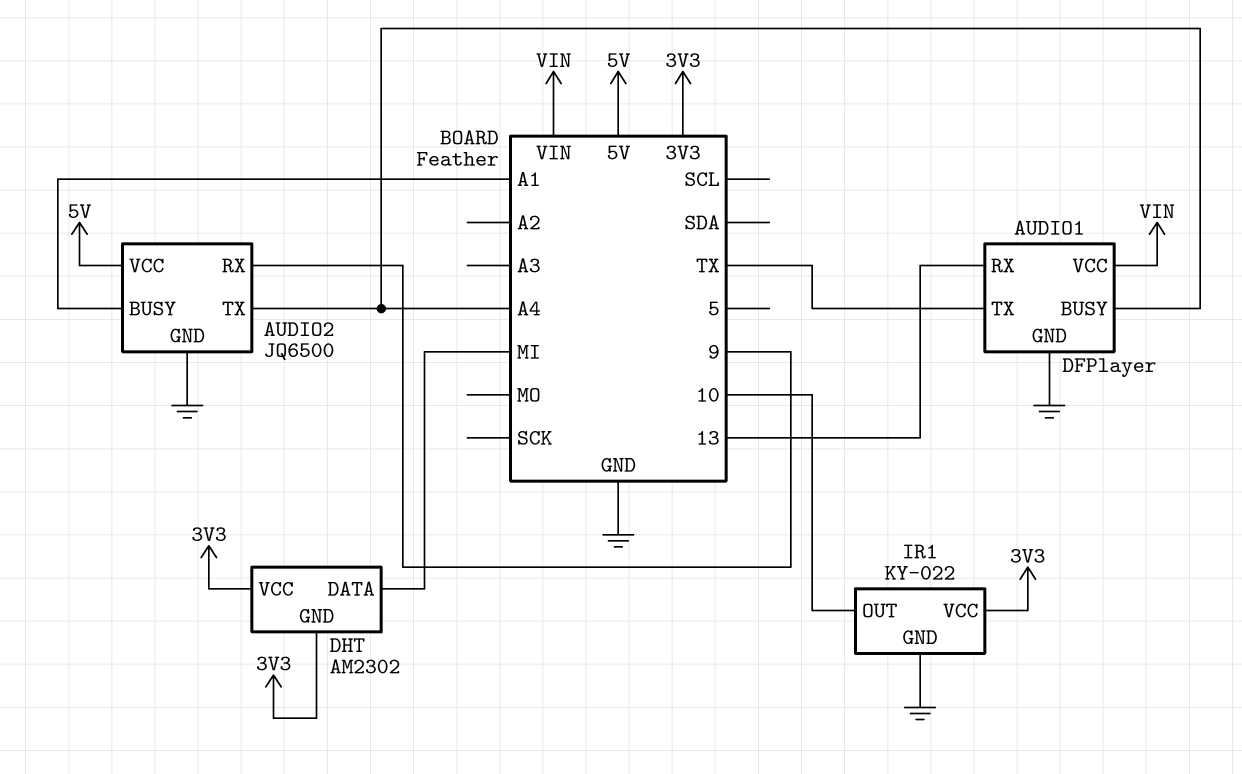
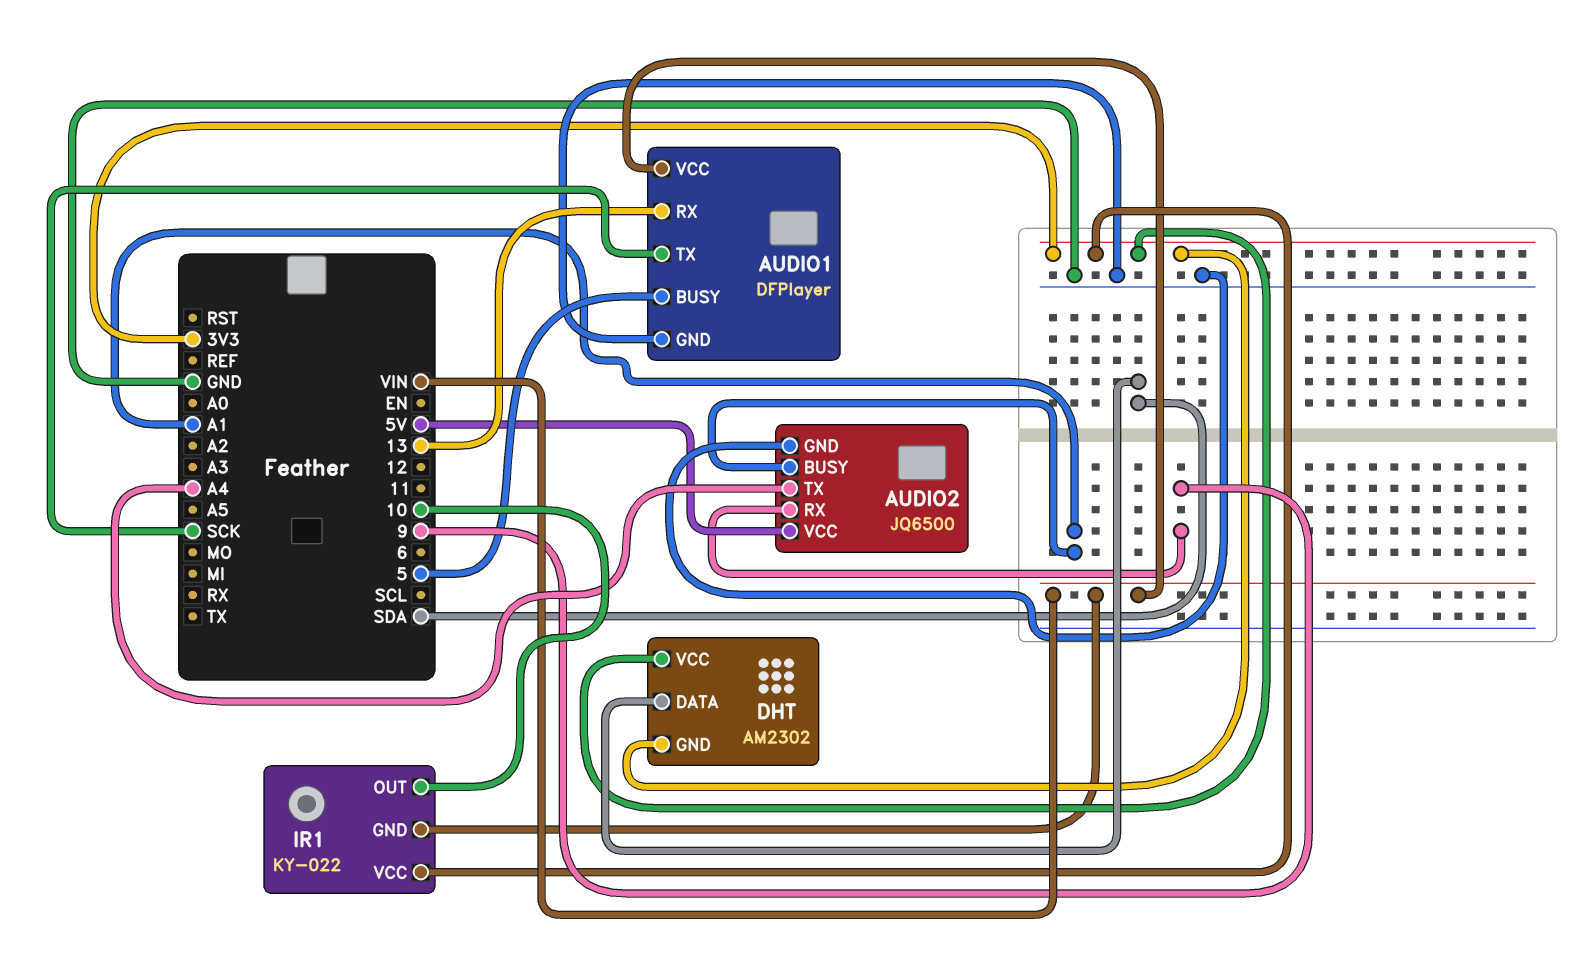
AUDIO1 pin BUSY: A4 -> 5
AUDIO1 pin TX: TX -> SCK
DHT pin DATA: MI -> SDA
IR1 pin GND: GND -> VIN

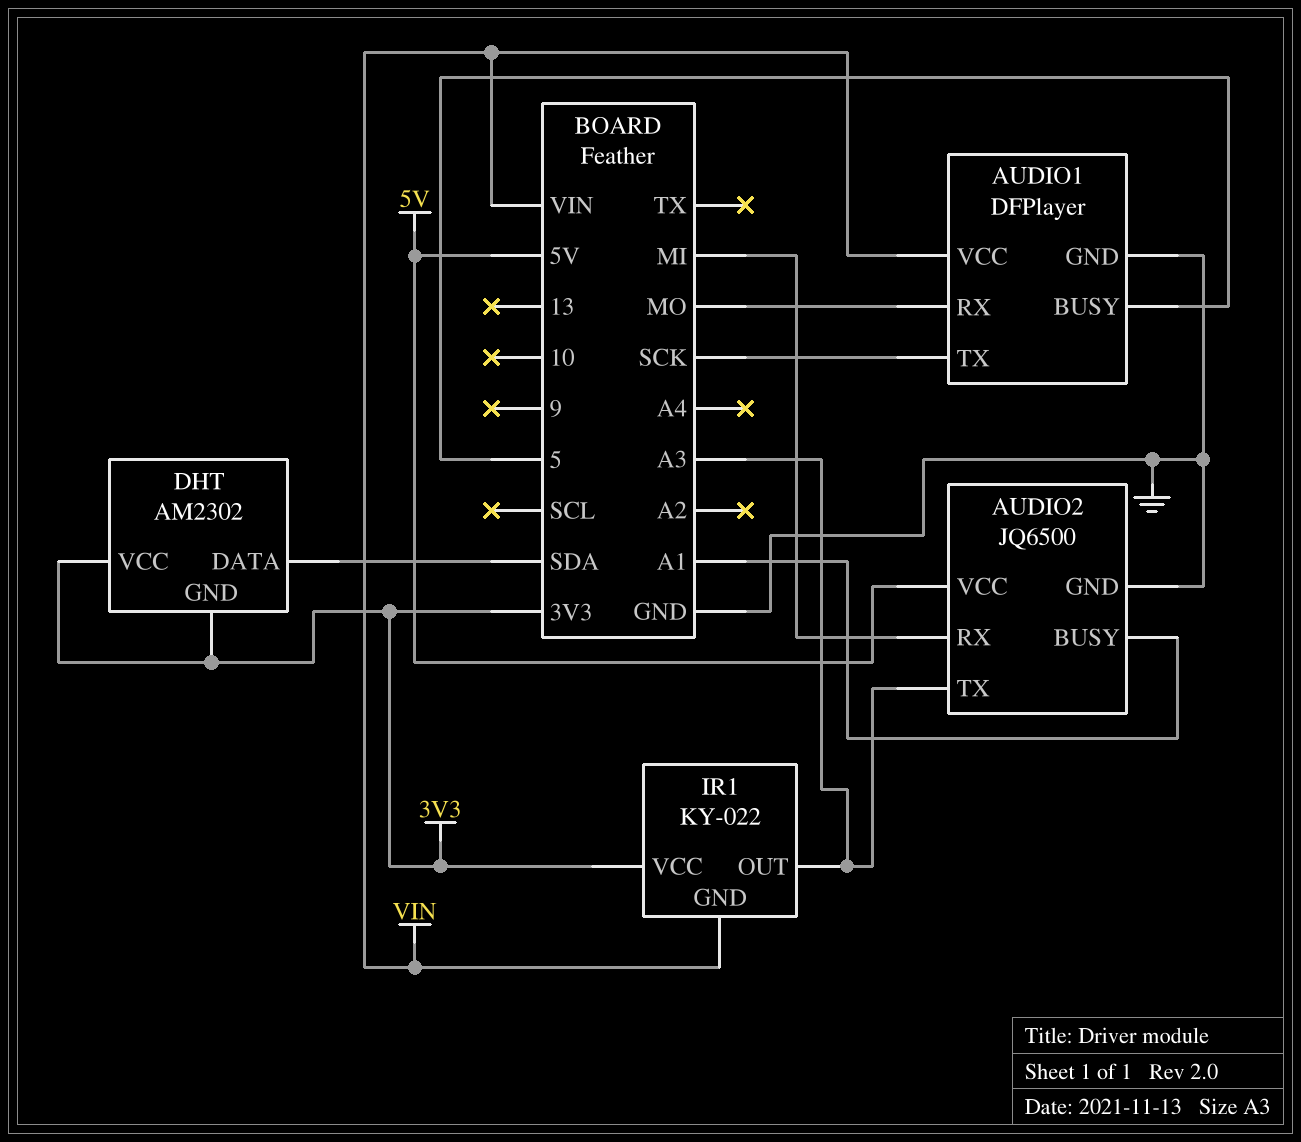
AUDIO1 pin RX: 13 -> MO
AUDIO2 pin RX: 9 -> MI
AUDIO2 pin TX: A4 -> A3
IR1 pin OUT: 10 -> A3

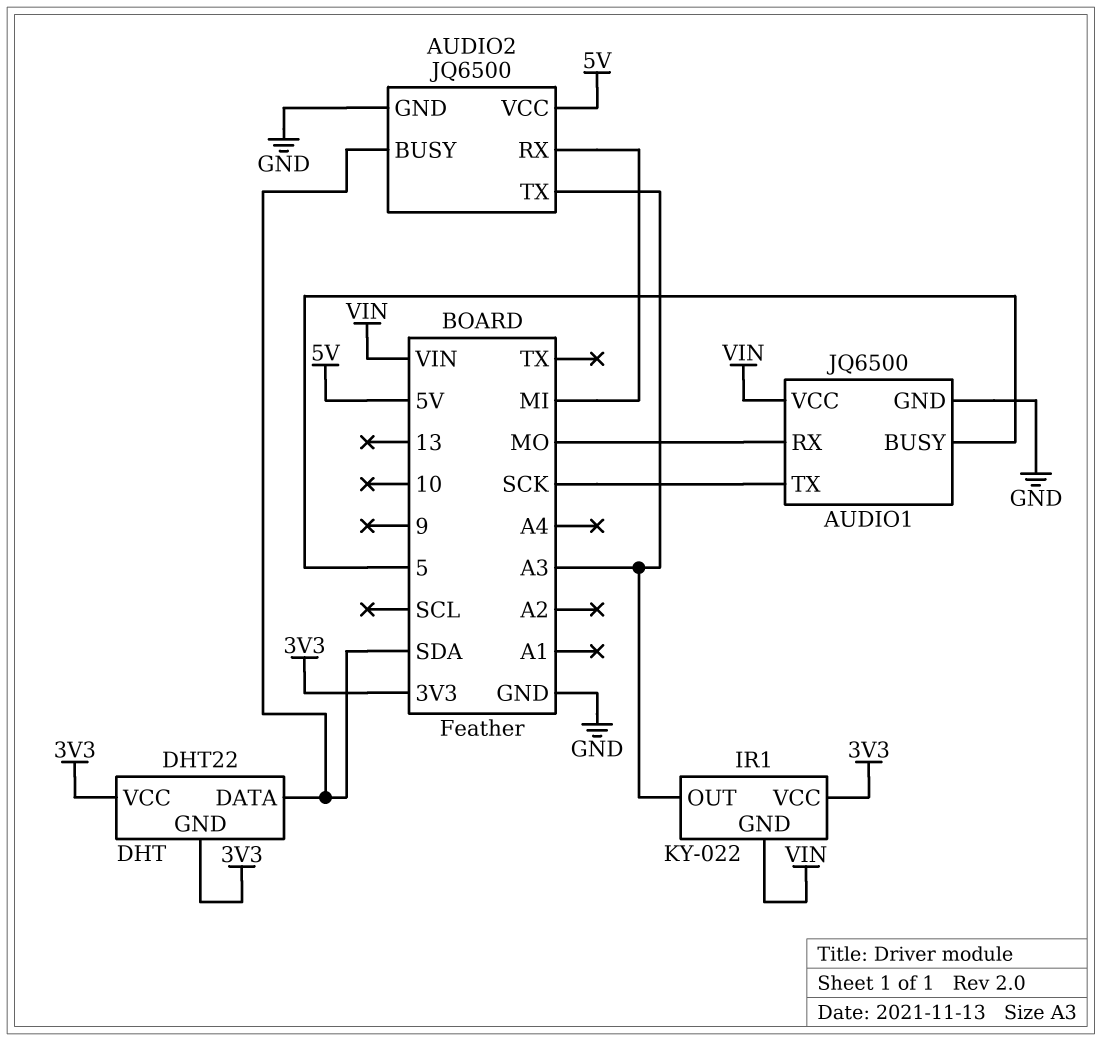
AUDIO1: DFPlayer -> JQ6500
AUDIO2 pin BUSY: A1 -> SDA
DHT: AM2302 -> DHT22

